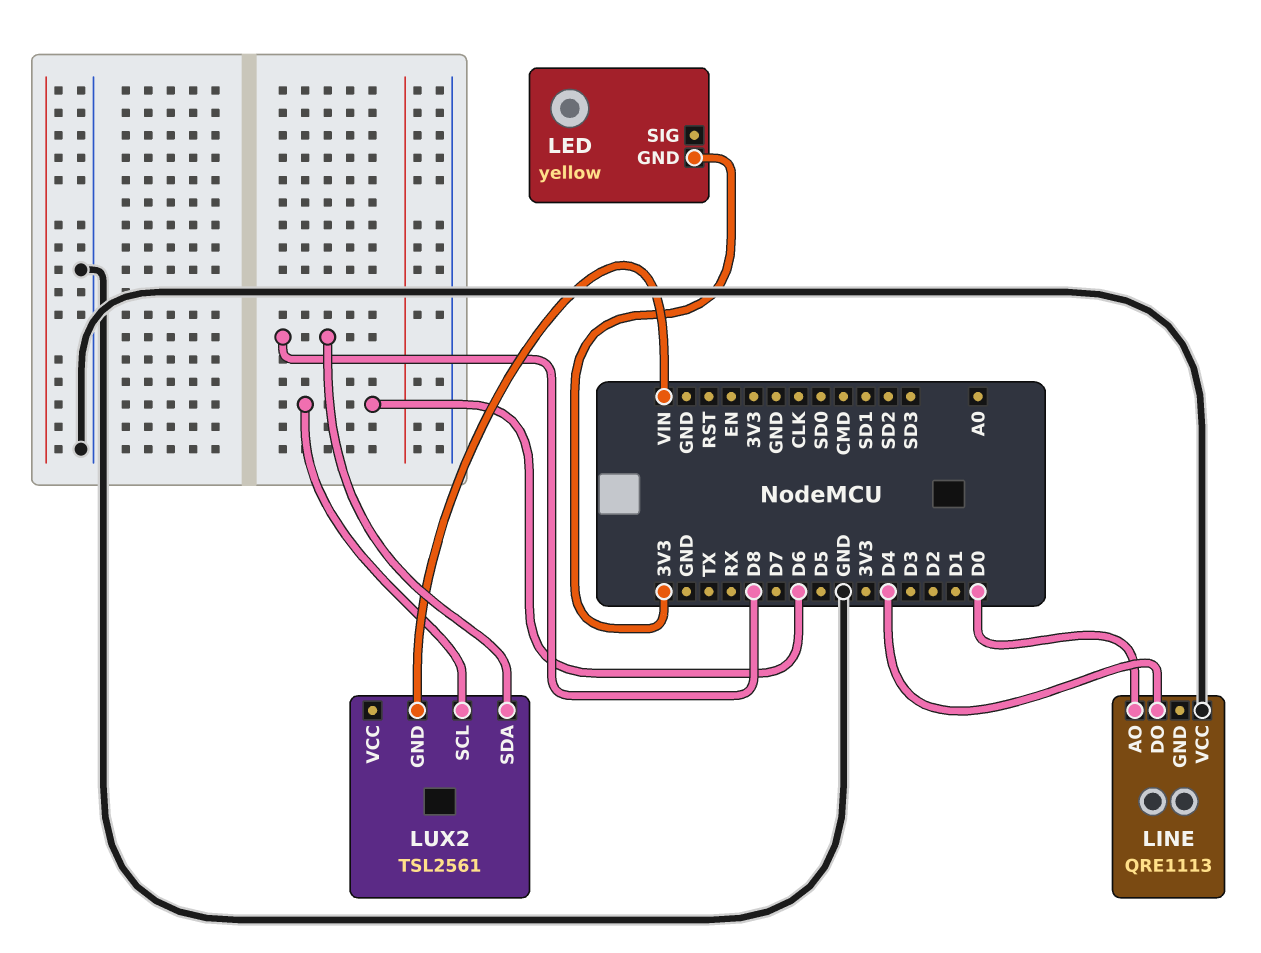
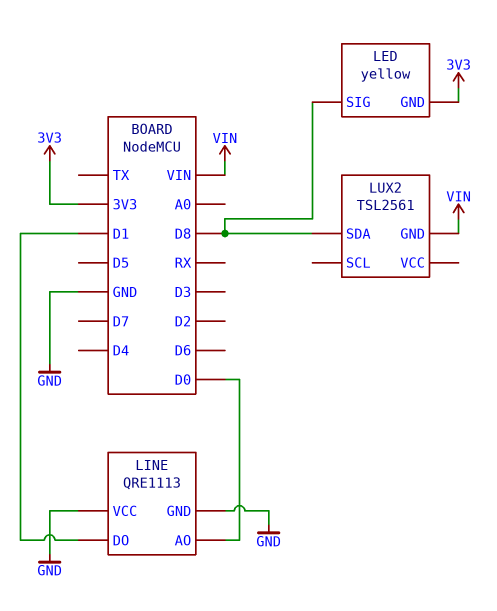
LED pin SIG: none -> D8
LINE pin DO: D4 -> D1
LINE pin GND: none -> GND
LUX2 pin SCL: D6 -> none

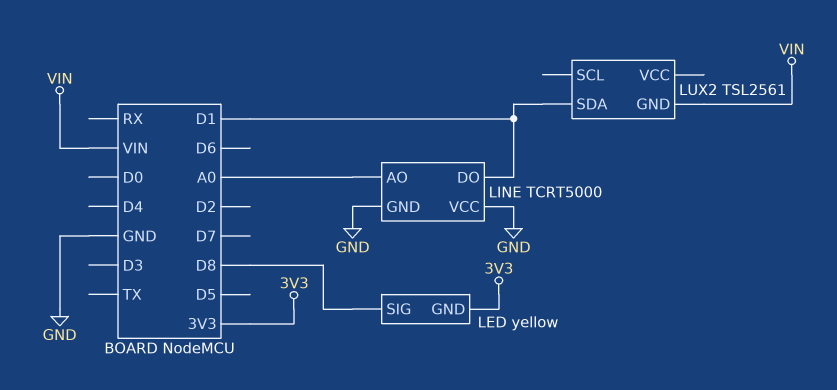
LINE: QRE1113 -> TCRT5000
LINE pin AO: D0 -> A0
LUX2 pin SDA: D8 -> D1

